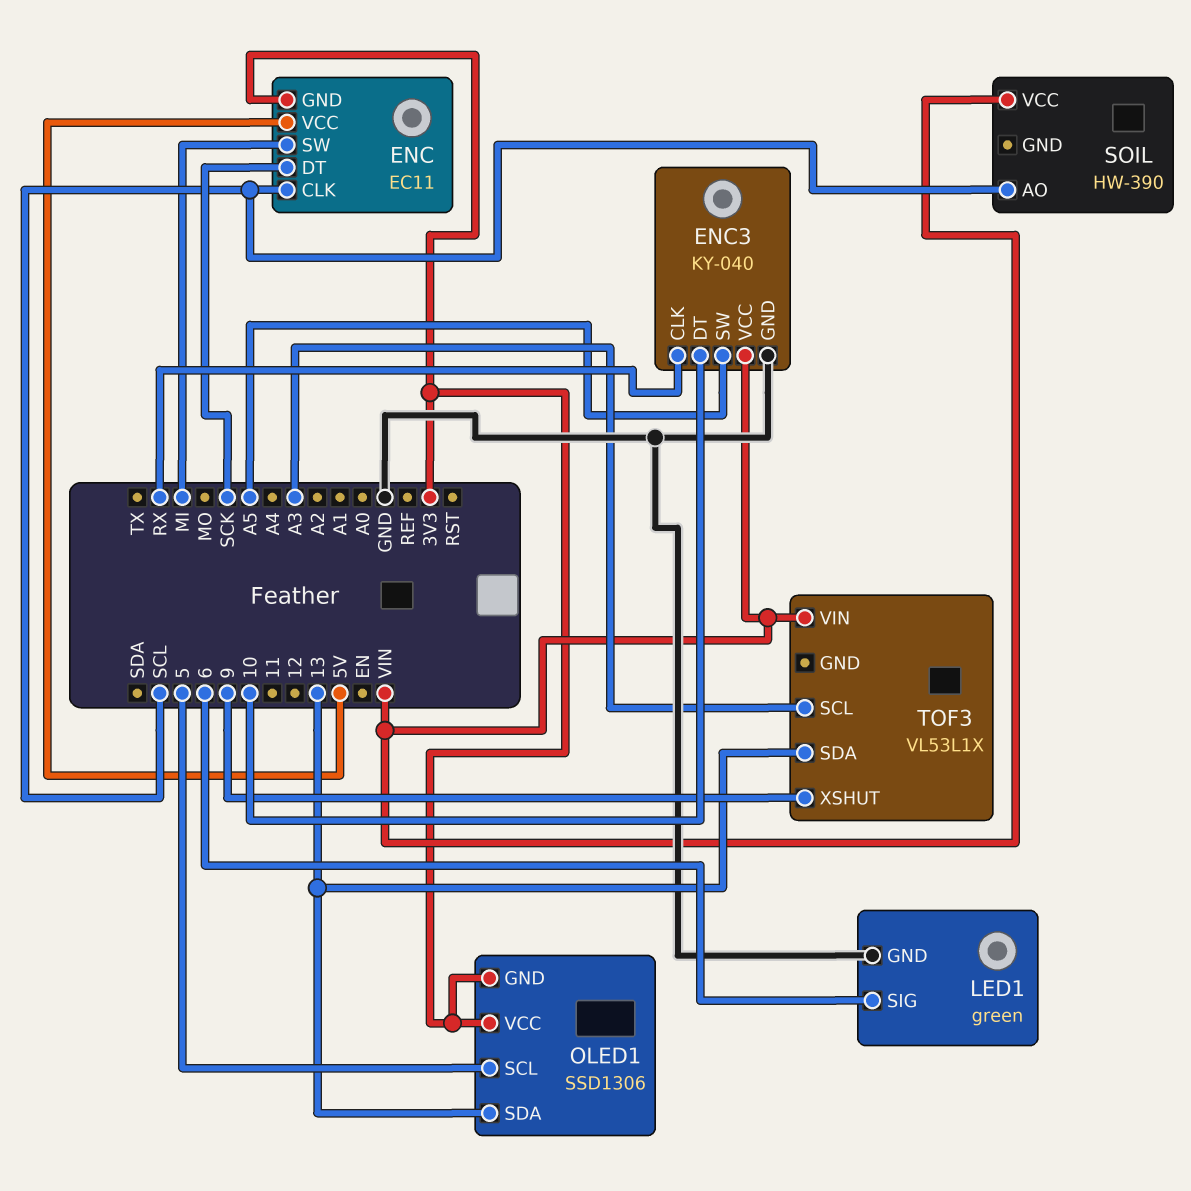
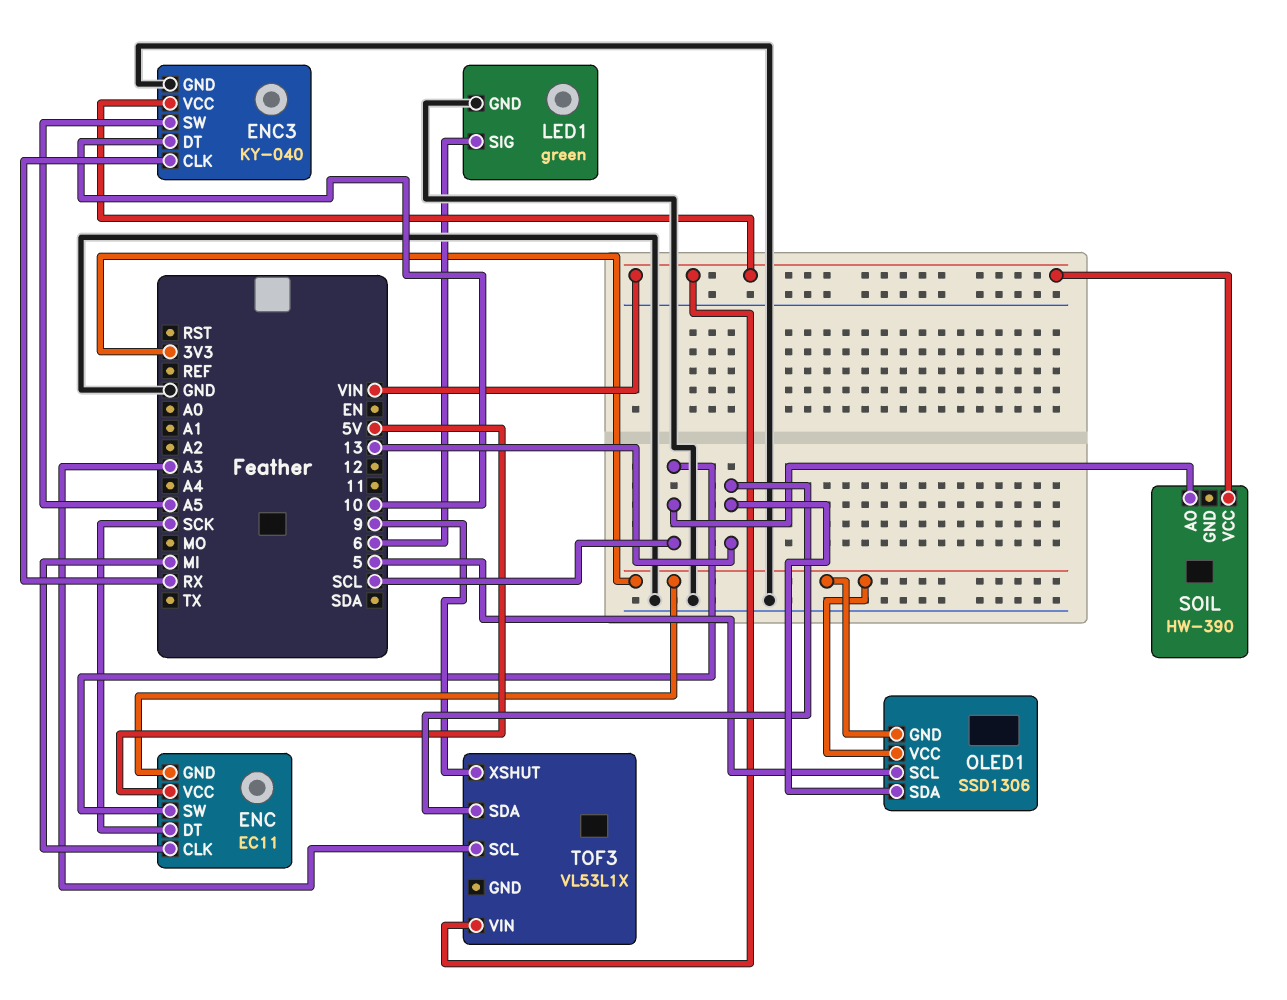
ENC pin CLK: SCL -> MI
ENC pin SW: MI -> SCL

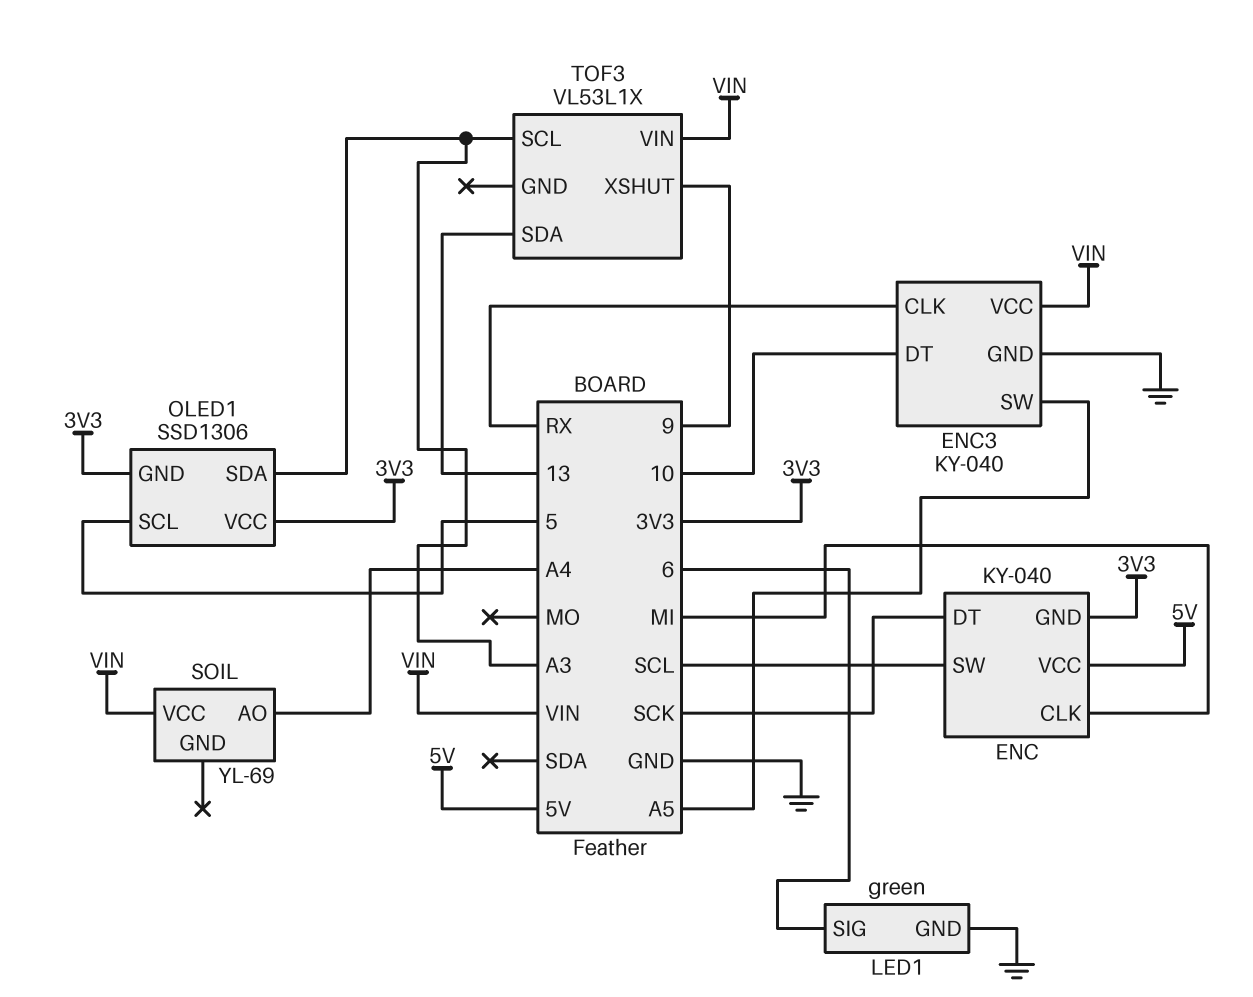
ENC: EC11 -> KY-040
OLED1 pin SDA: 13 -> A3
SOIL: HW-390 -> YL-69
SOIL pin AO: SCL -> A4

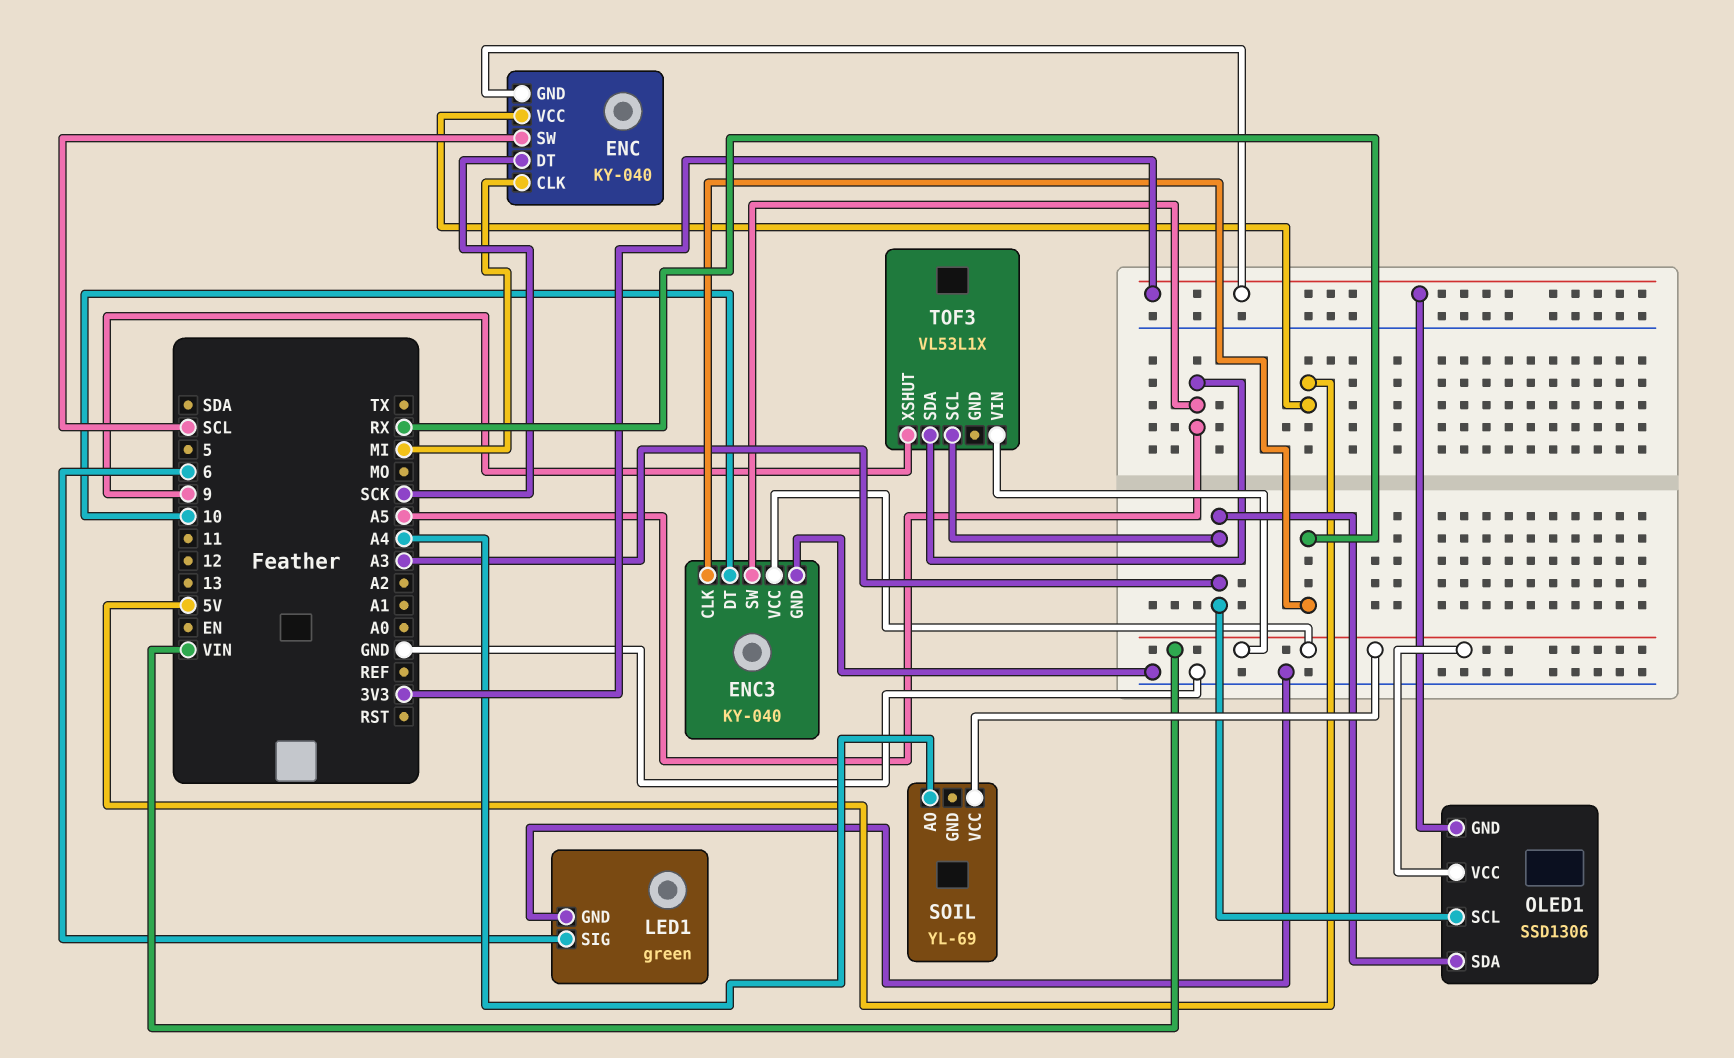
OLED1 pin SCL: 5 -> A3
OLED1 pin VCC: 3V3 -> VIN
TOF3 pin SDA: 13 -> A5

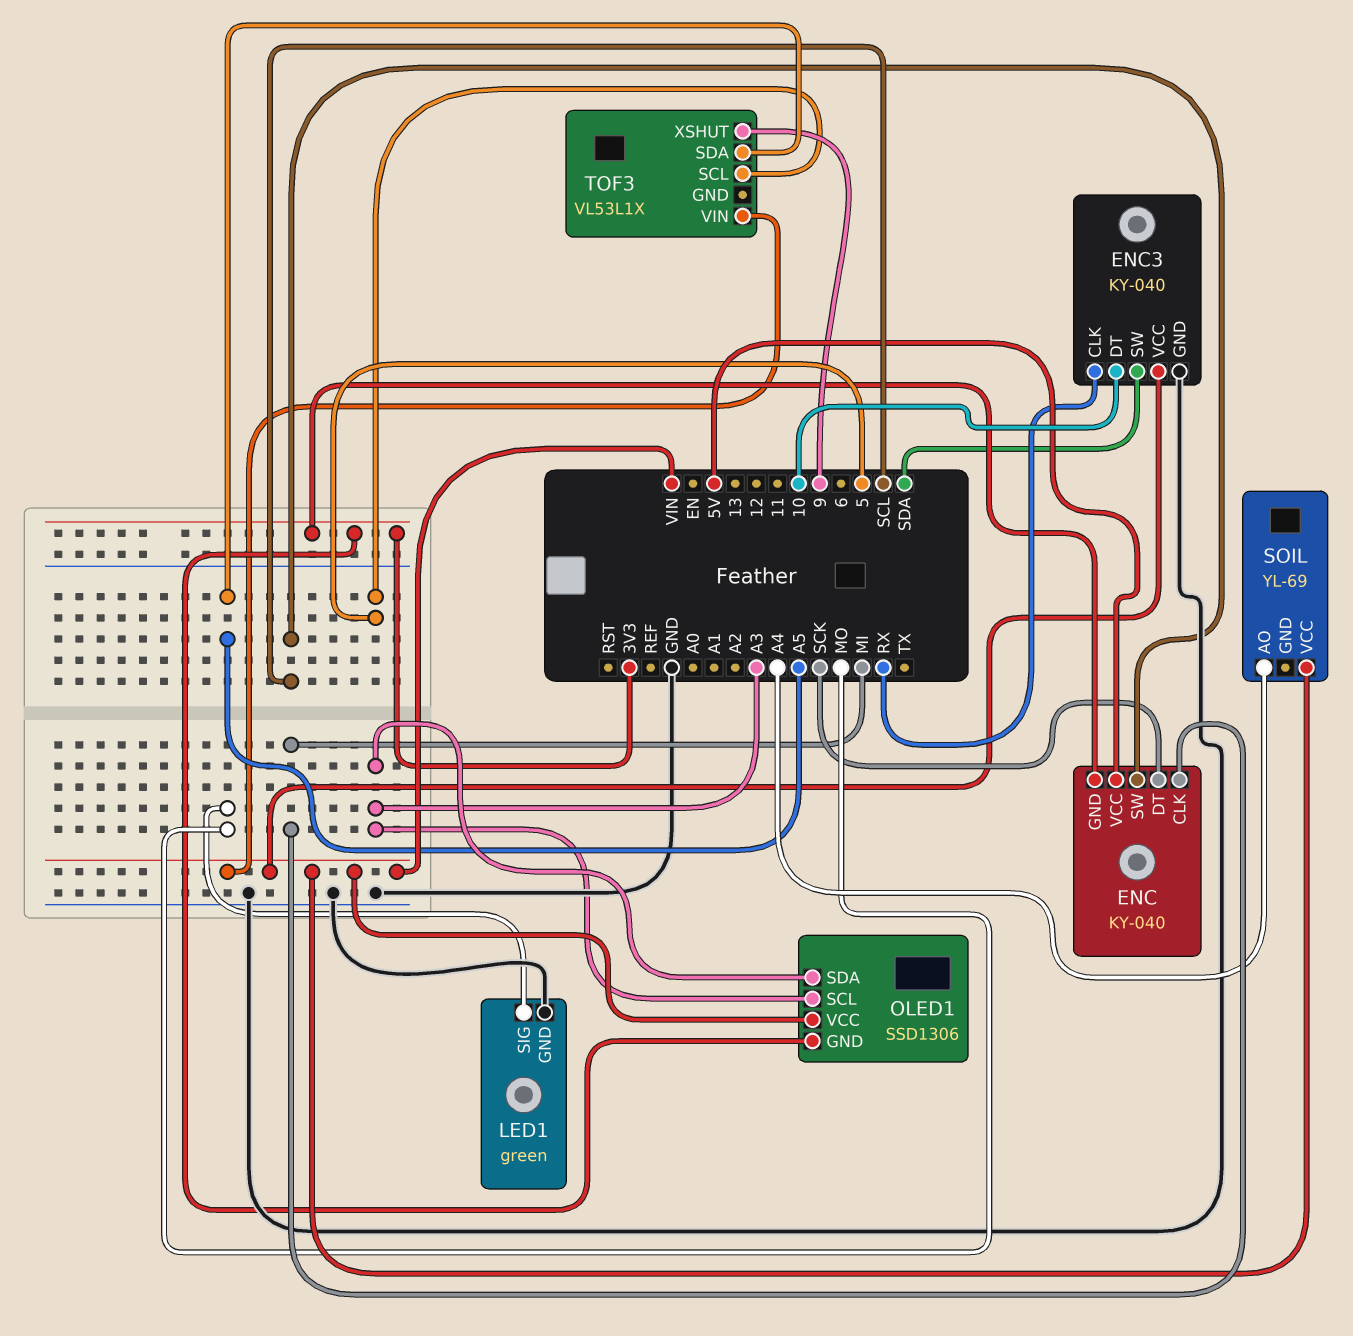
ENC3 pin SW: A5 -> SDA
LED1 pin SIG: 6 -> MO
TOF3 pin SCL: A3 -> 5

